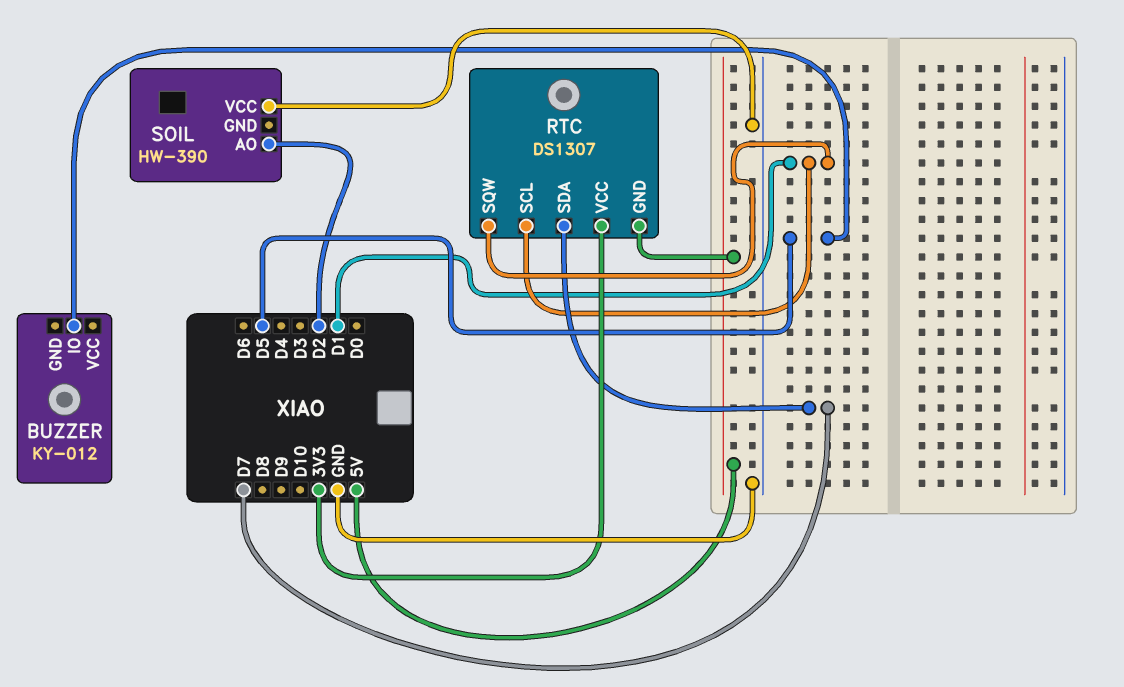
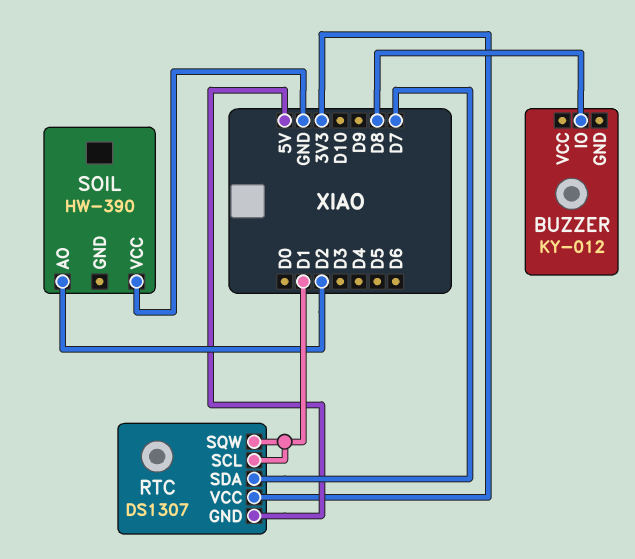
BUZZER pin IO: D5 -> D8

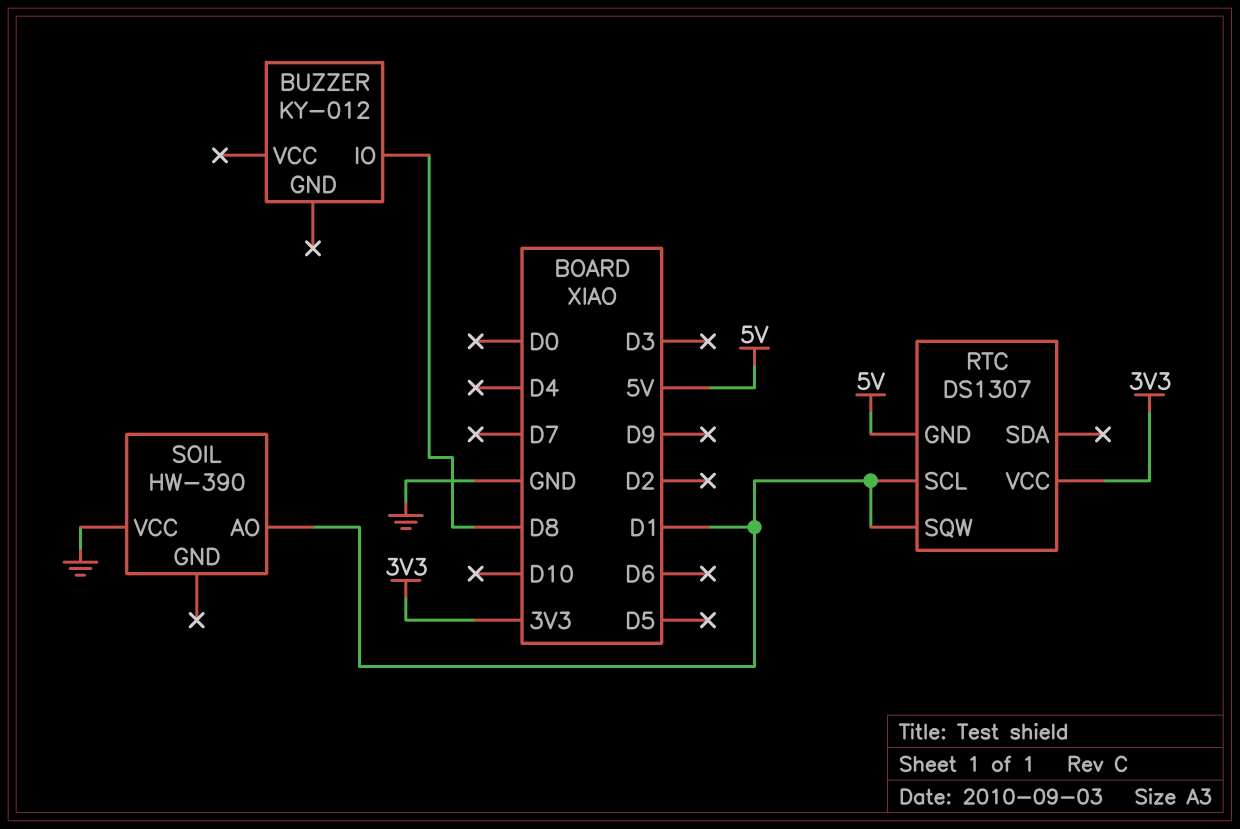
RTC pin SDA: D7 -> none
SOIL pin AO: D2 -> D1

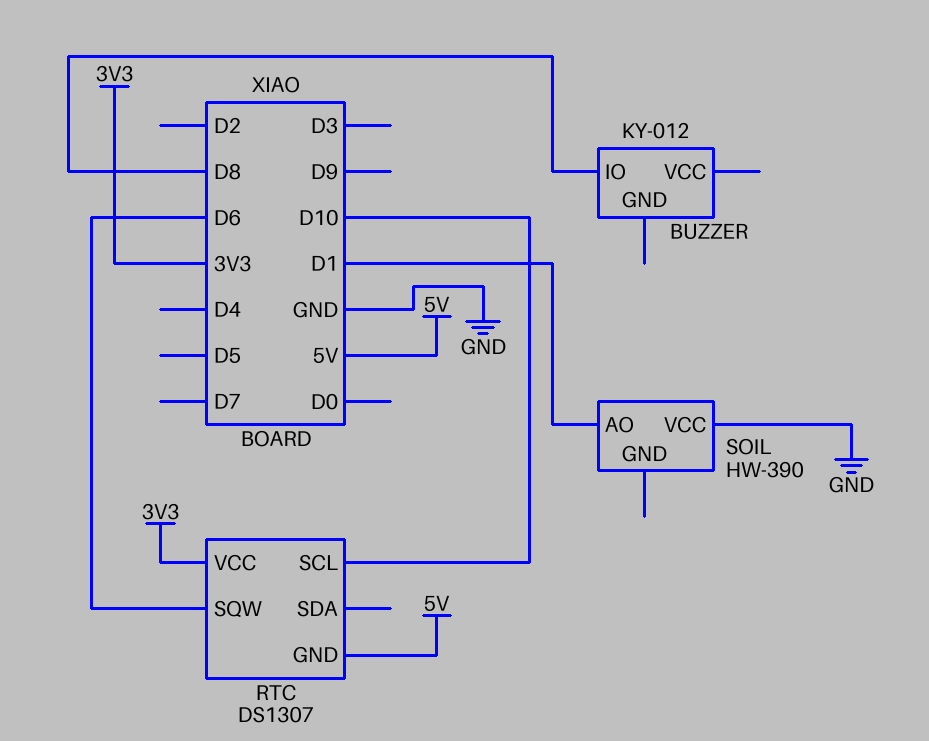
RTC pin SCL: D1 -> D10
RTC pin SQW: D1 -> D6

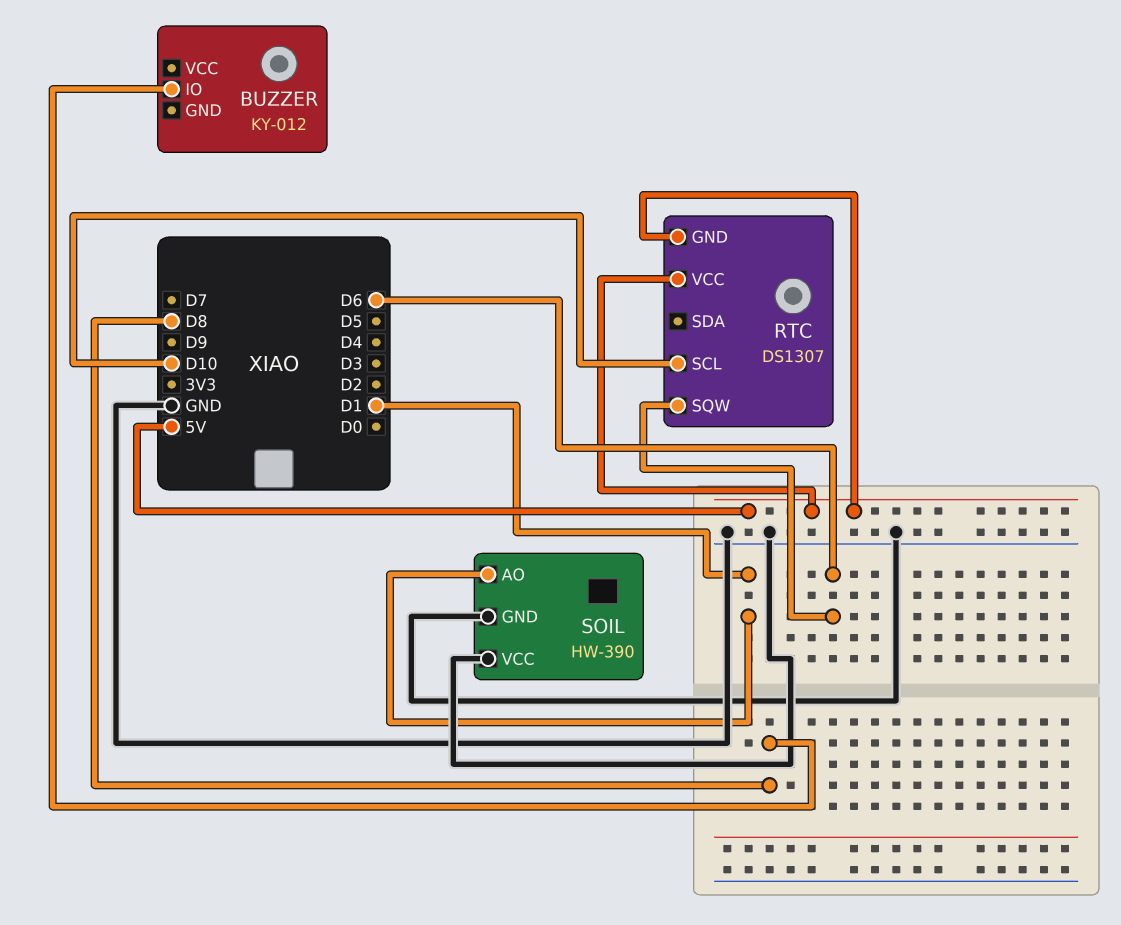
RTC pin VCC: 3V3 -> 5V
SOIL pin GND: none -> GND

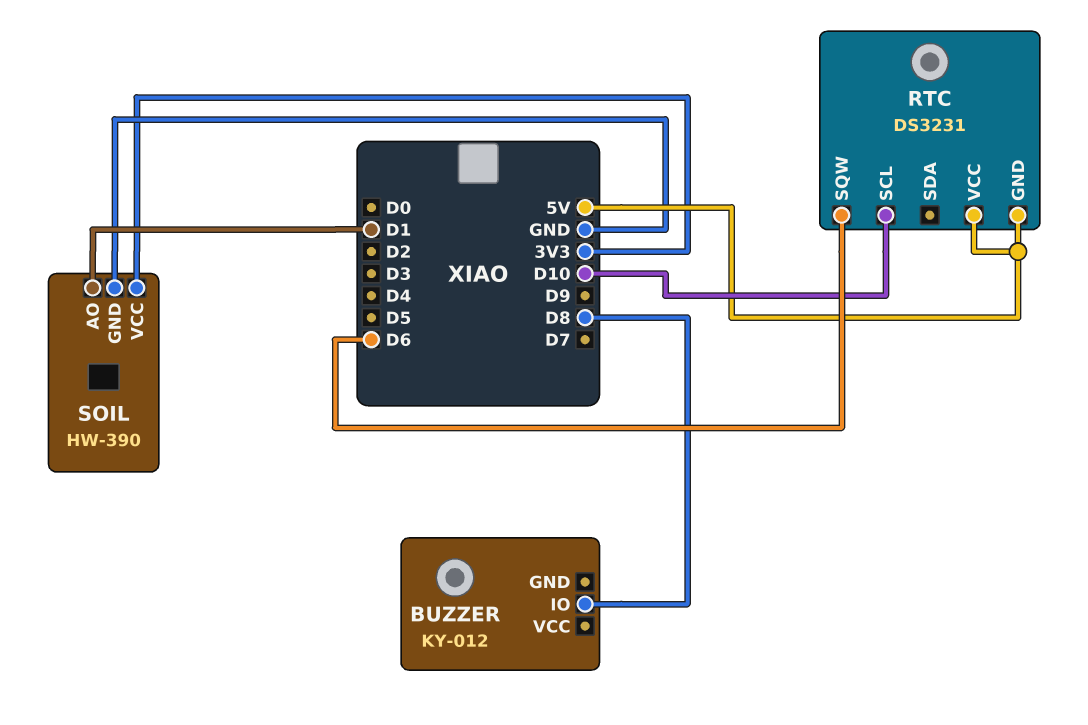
RTC: DS1307 -> DS3231
SOIL pin VCC: GND -> 3V3

